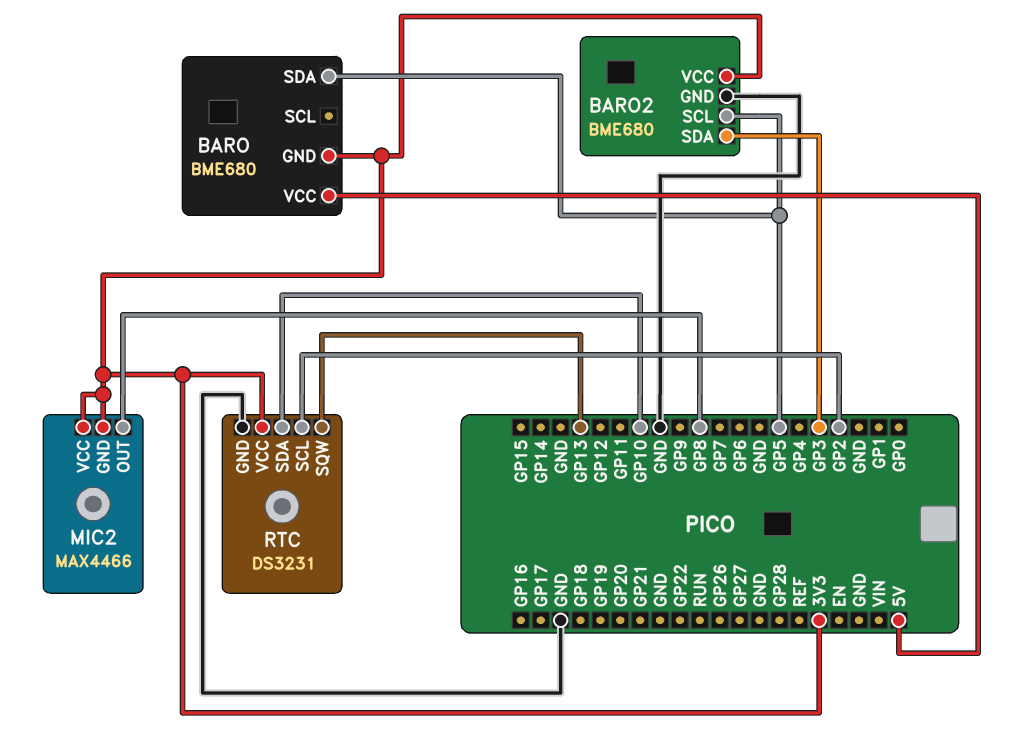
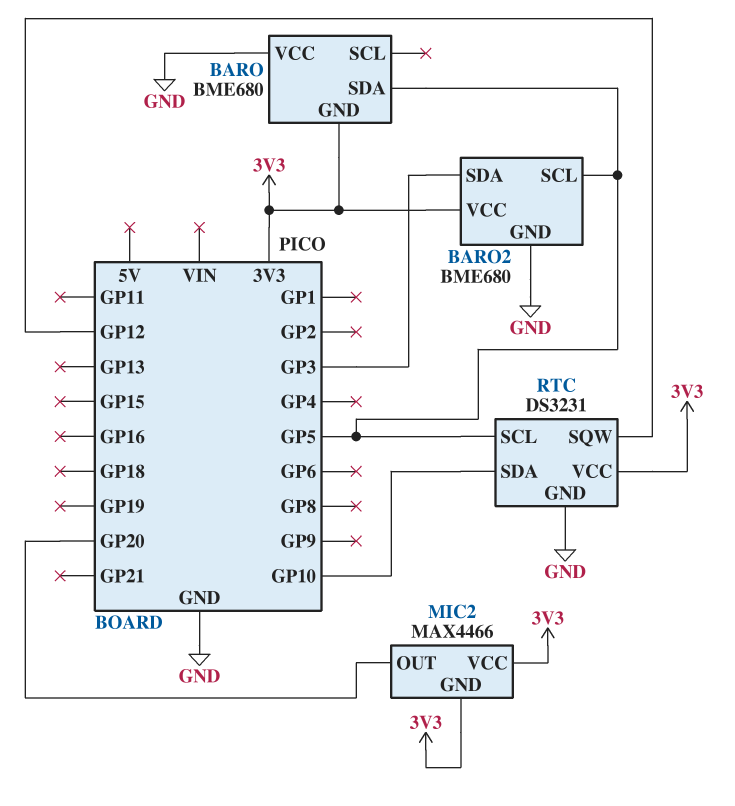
BARO pin VCC: 5V -> GND
MIC2 pin OUT: GP8 -> GP20
RTC pin SCL: GP2 -> GP5
RTC pin SQW: GP13 -> GP12

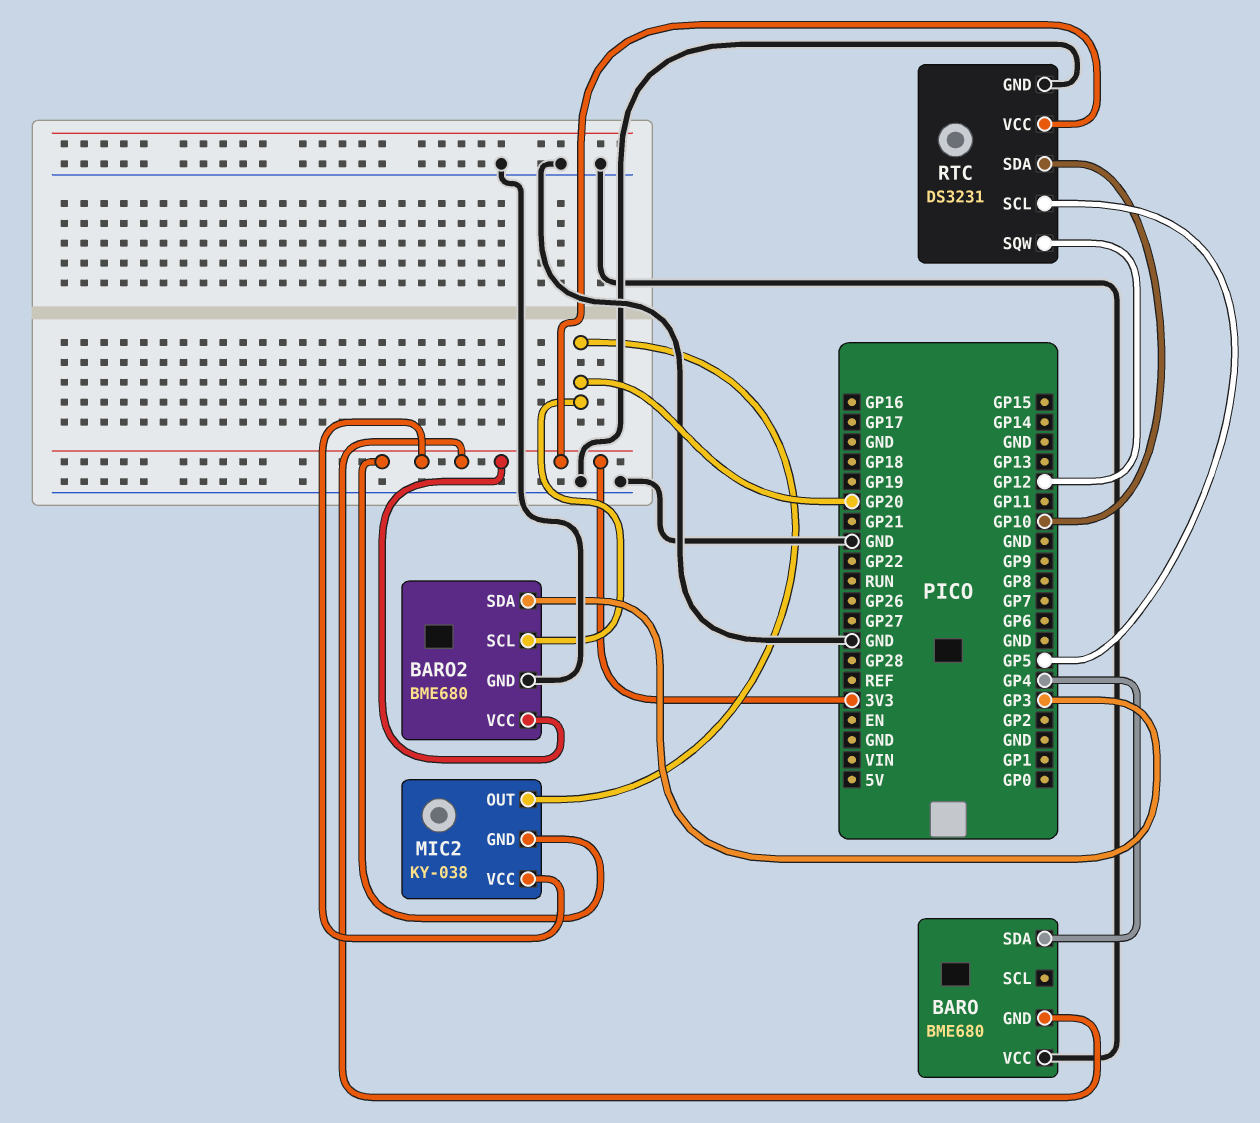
BARO pin SDA: GP5 -> GP4
BARO2 pin SCL: GP5 -> GP20
MIC2: MAX4466 -> KY-038

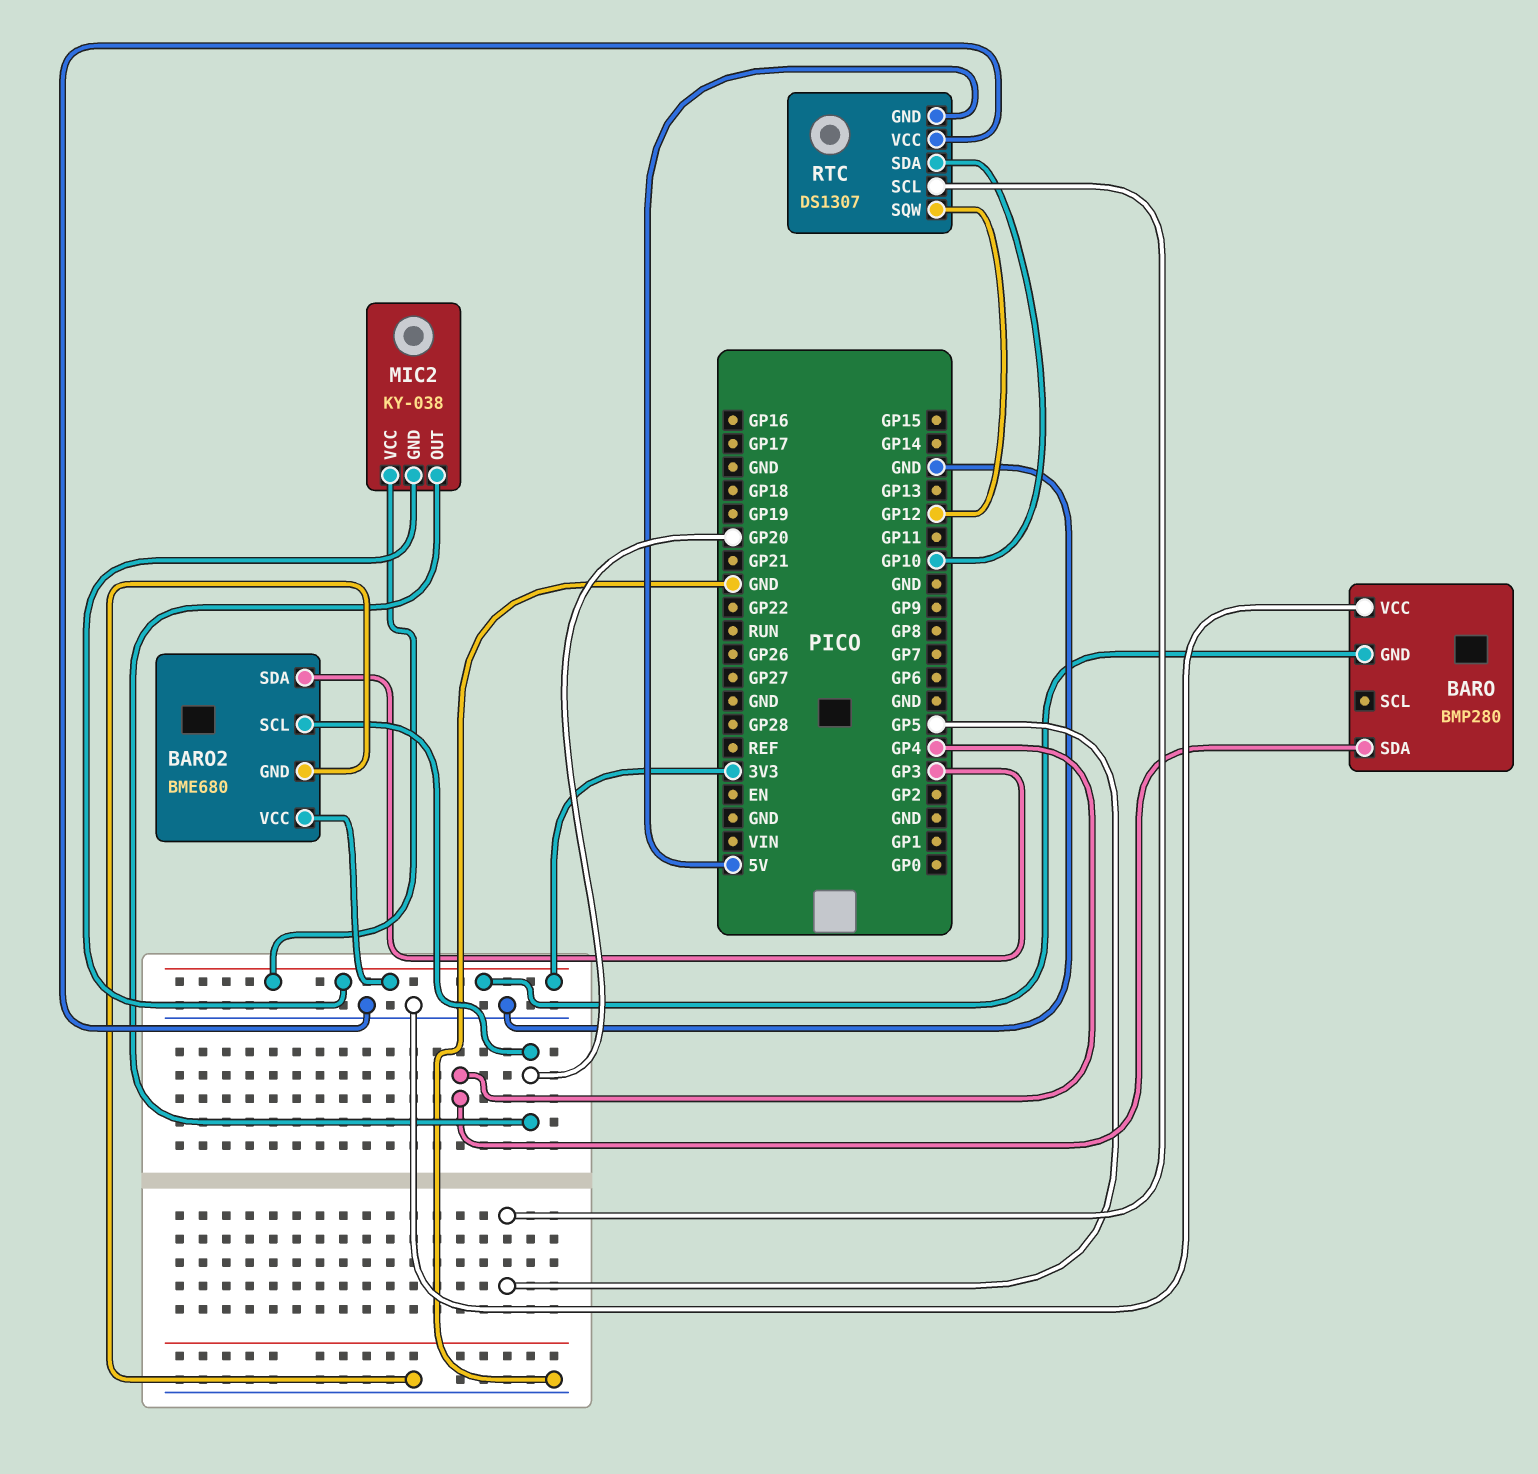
BARO: BME680 -> BMP280
RTC: DS3231 -> DS1307
RTC pin GND: GND -> 5V
RTC pin VCC: 3V3 -> GND

